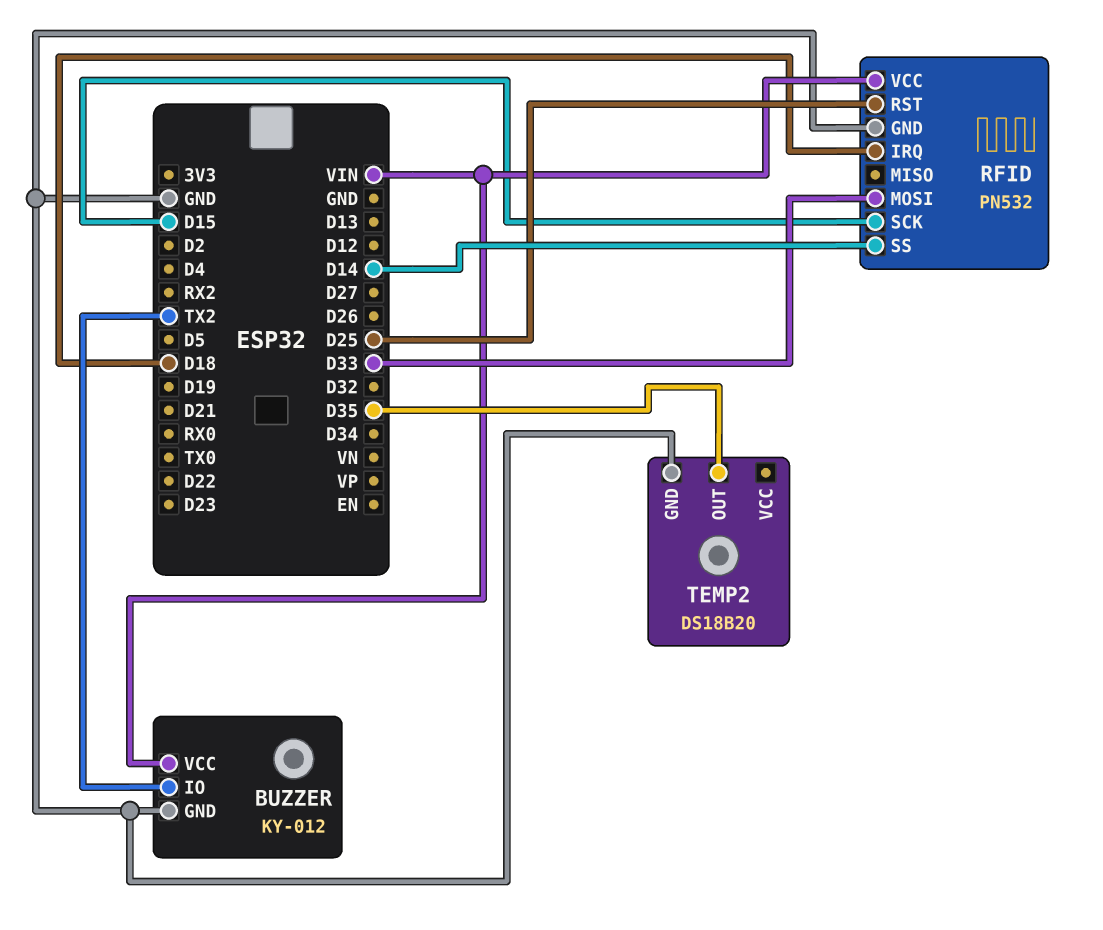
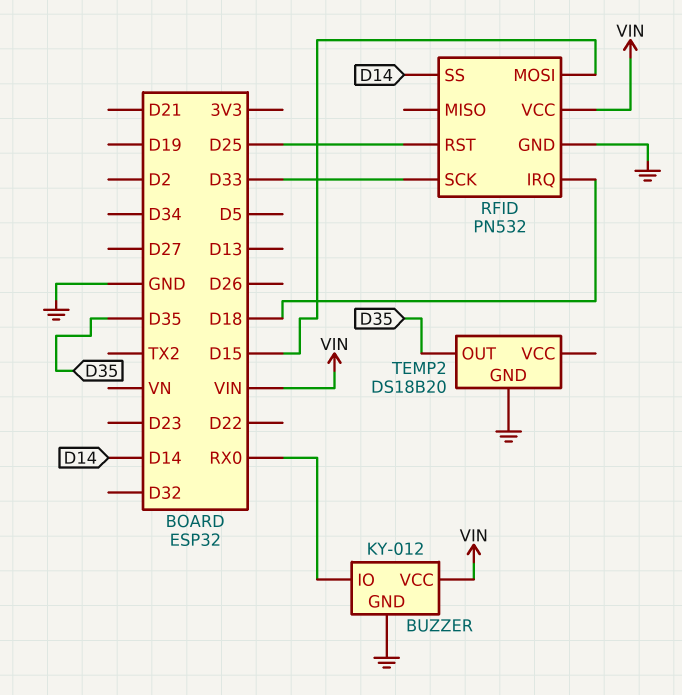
BUZZER pin IO: TX2 -> RX0
RFID pin MOSI: D33 -> D15
RFID pin SCK: D15 -> D33

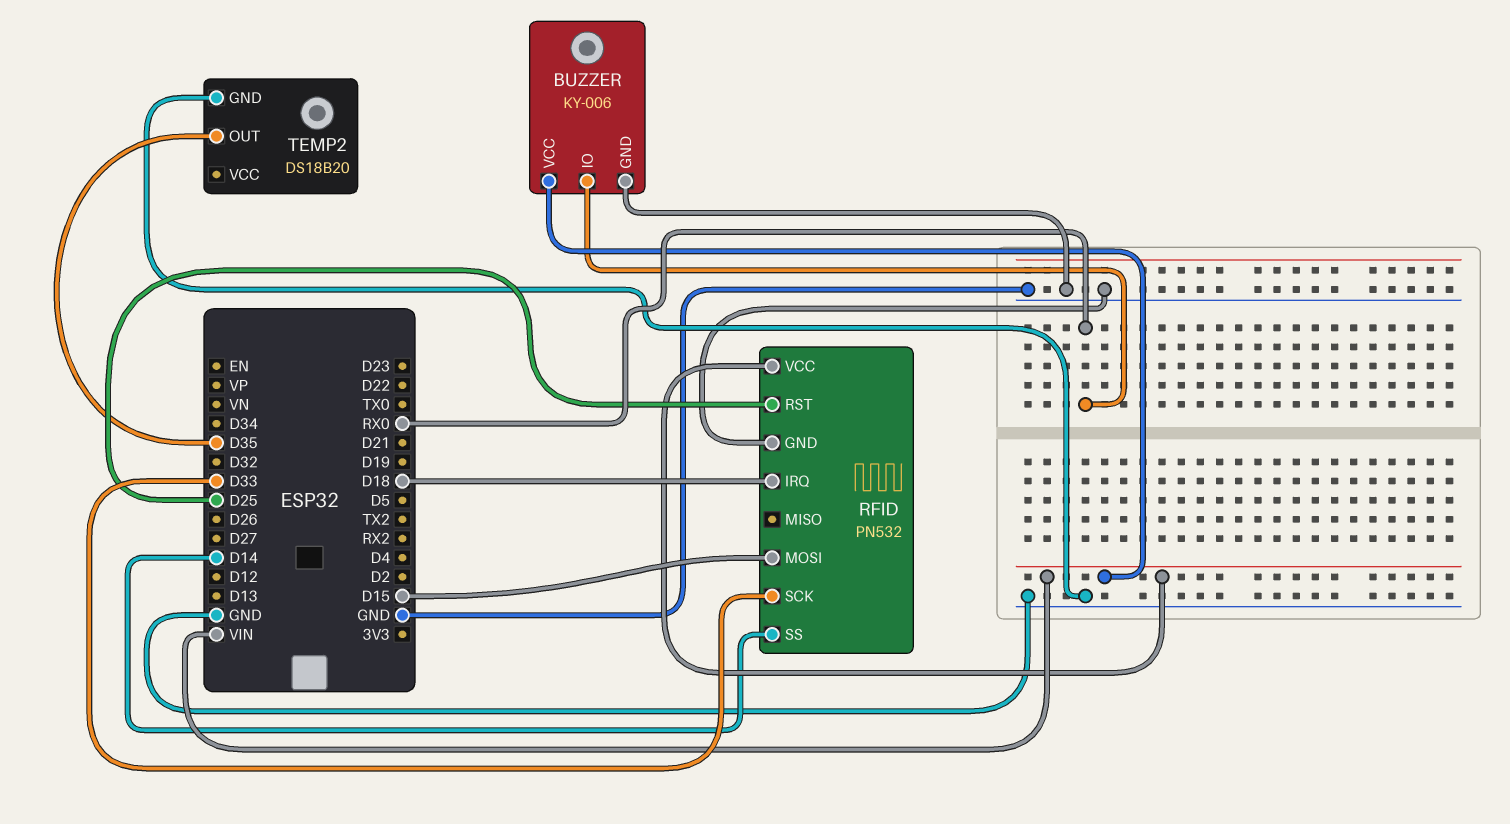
BUZZER: KY-012 -> KY-006

